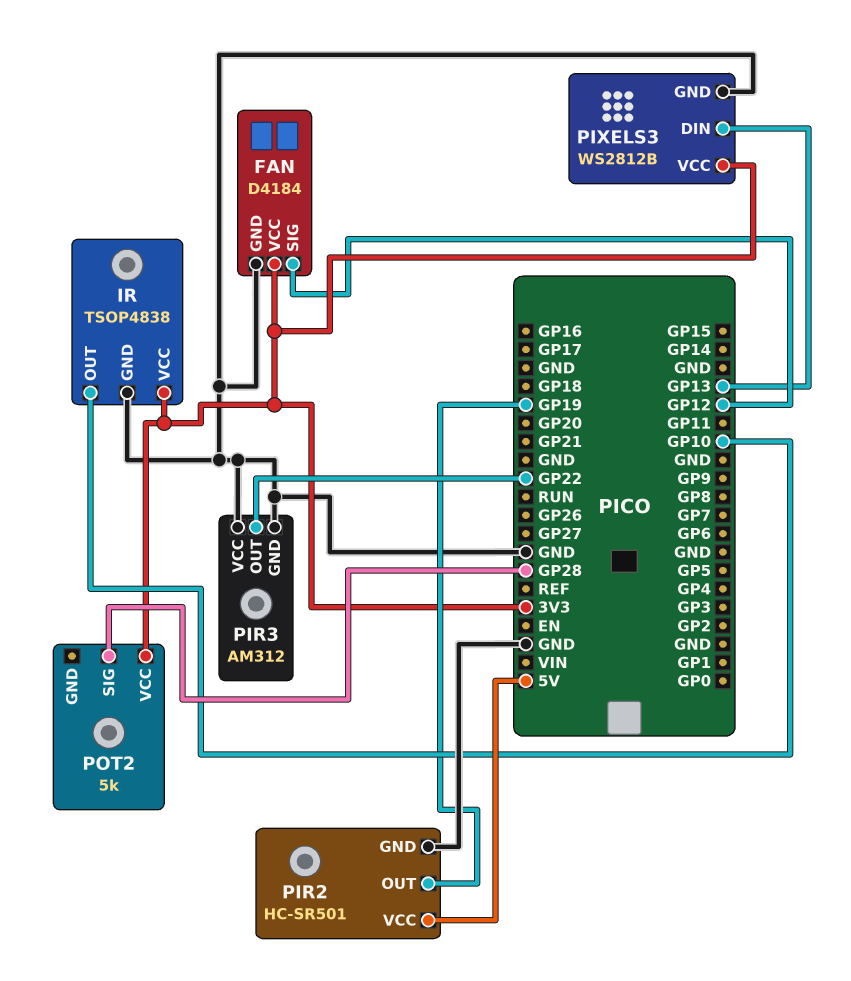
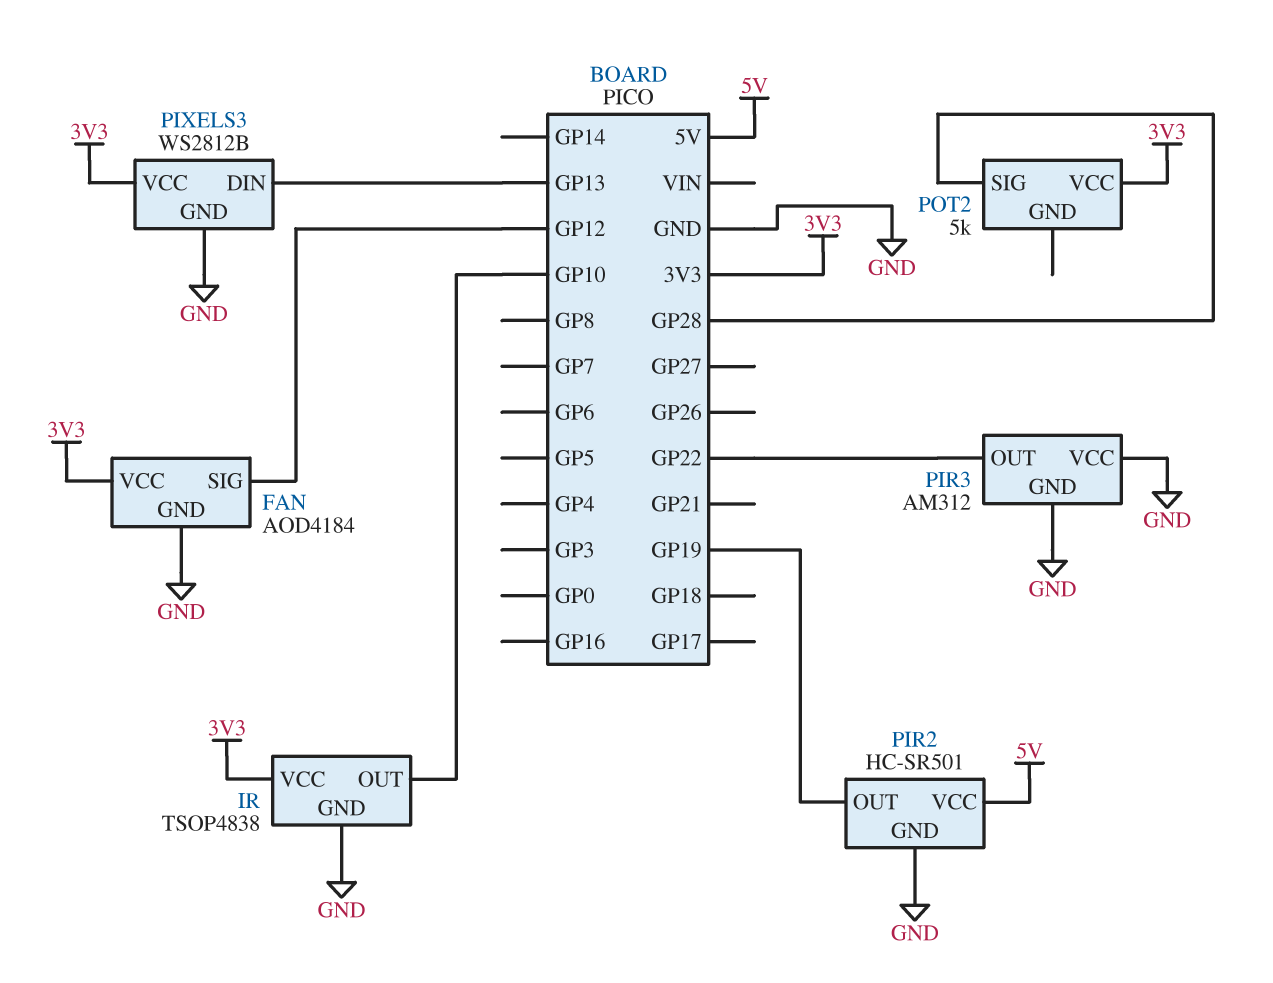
FAN: D4184 -> AOD4184

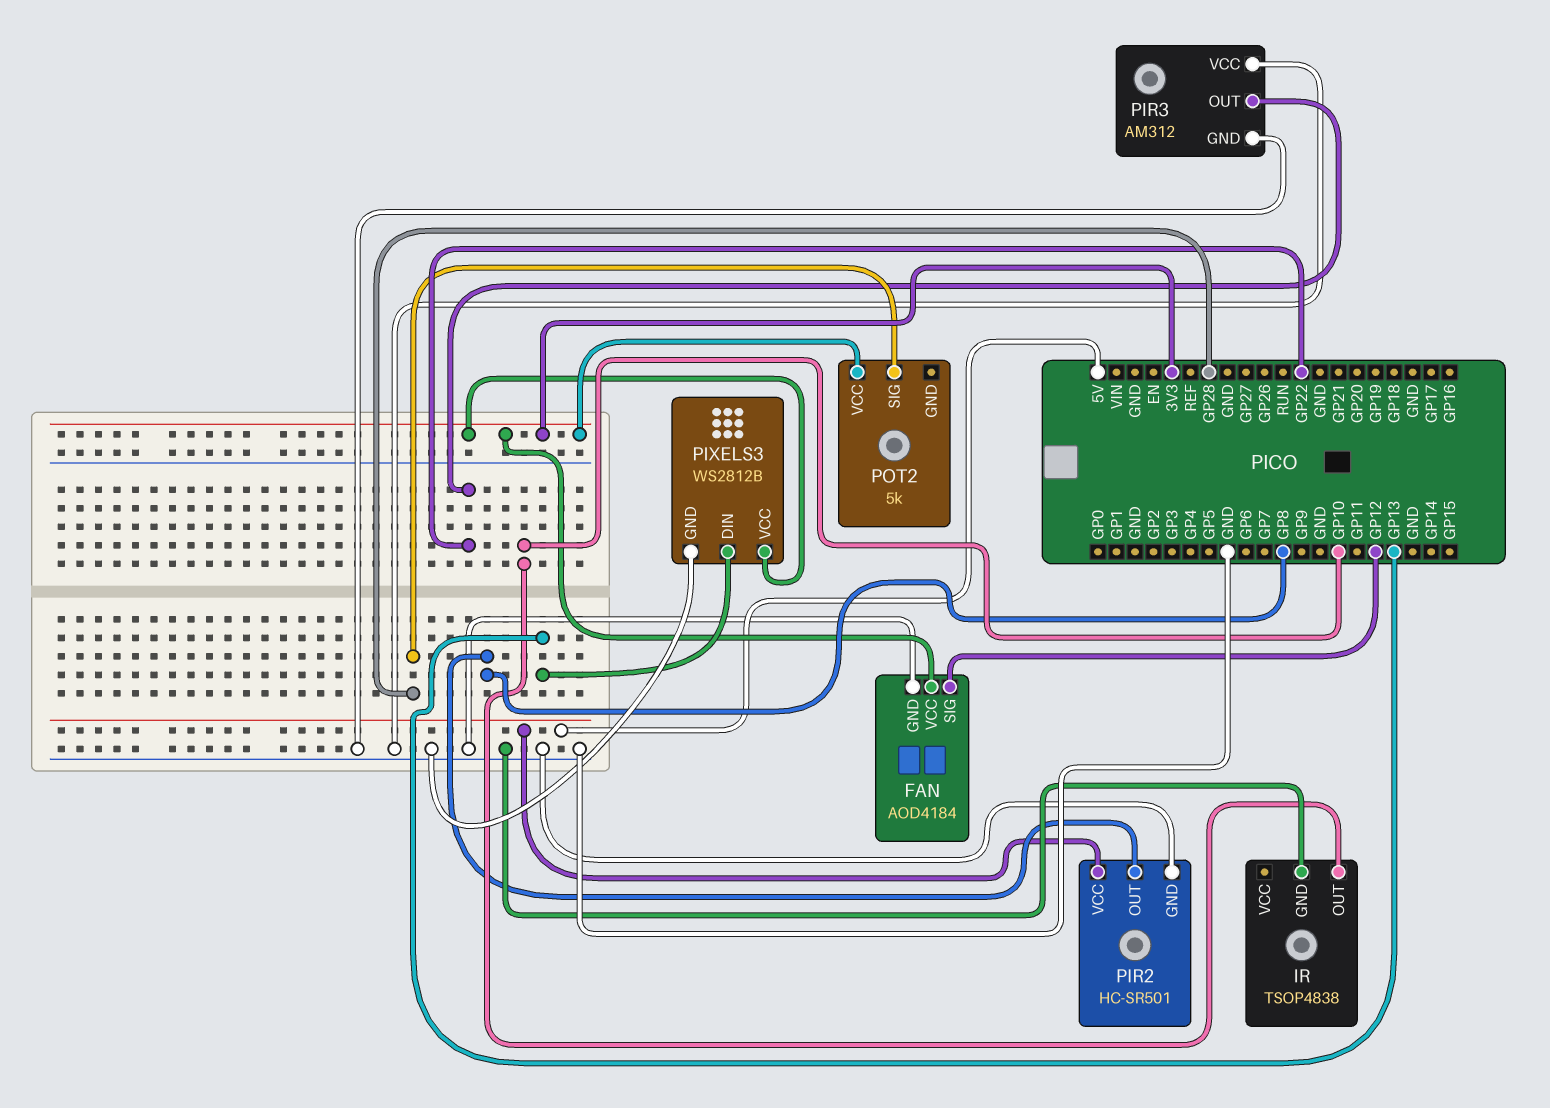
IR pin VCC: 3V3 -> none
PIR2 pin OUT: GP19 -> GP8

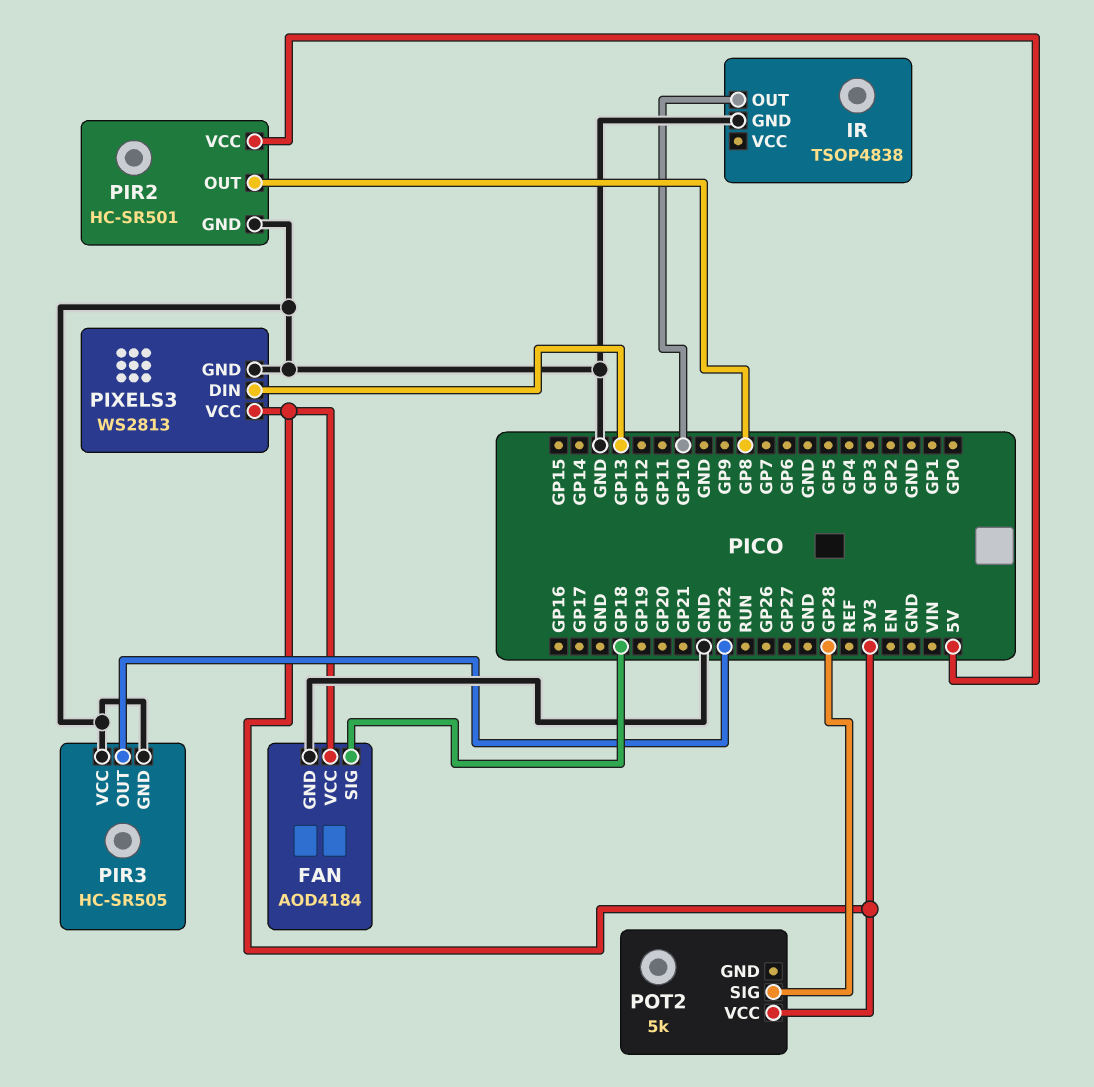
FAN pin SIG: GP12 -> GP18
PIR3: AM312 -> HC-SR505
PIXELS3: WS2812B -> WS2813

